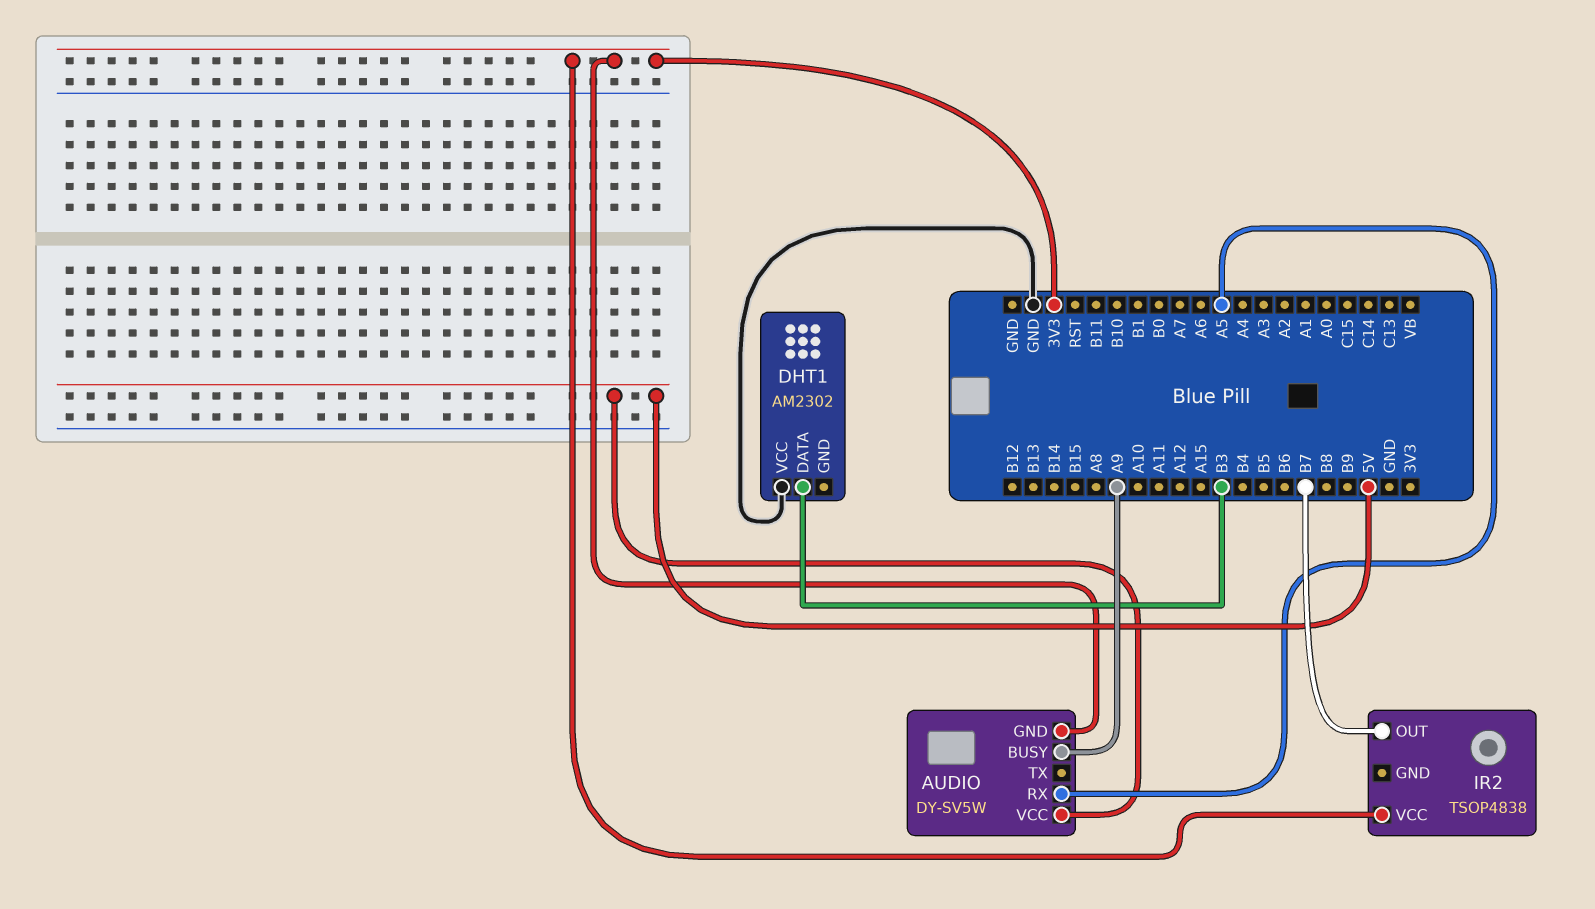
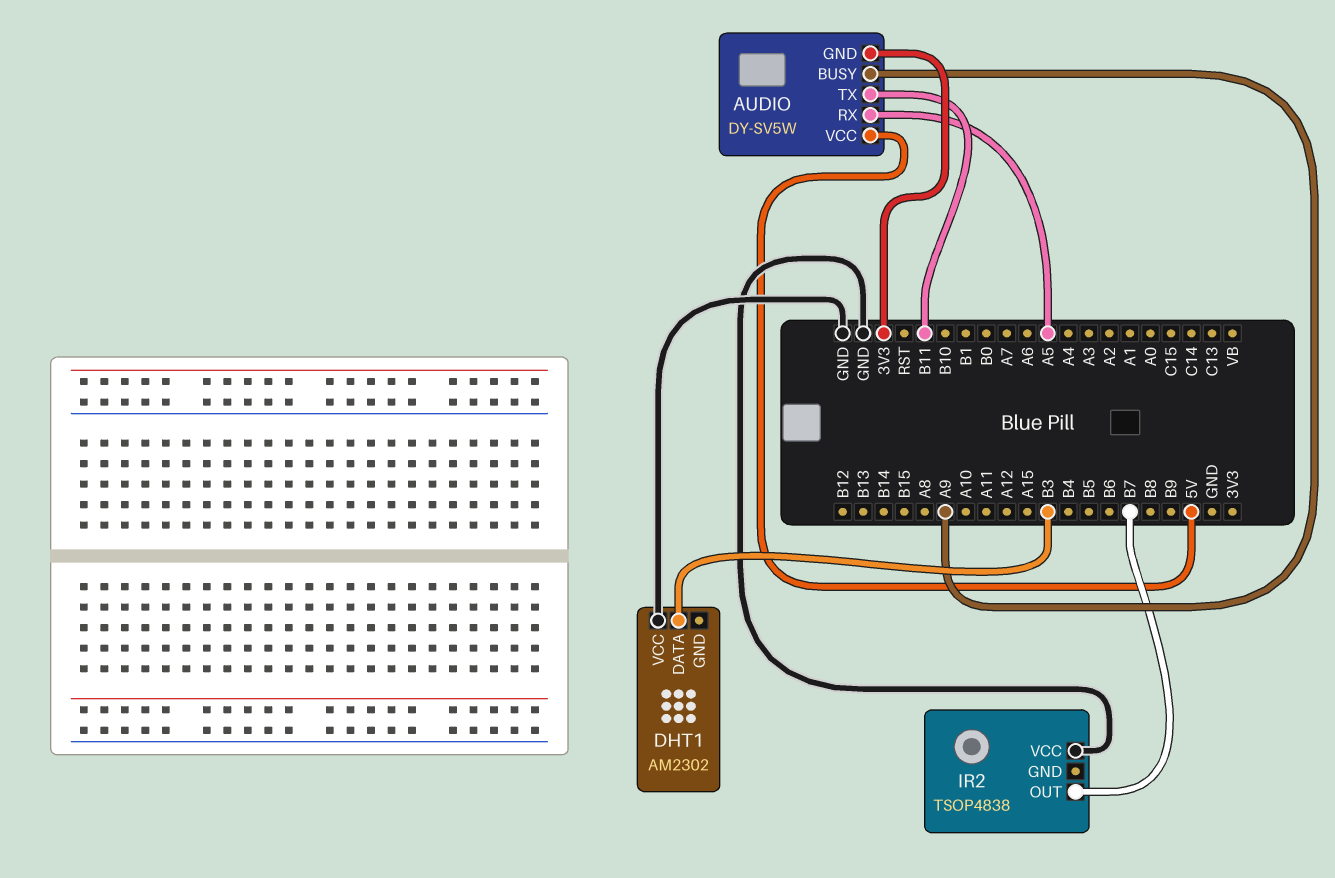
AUDIO pin TX: none -> B11
IR2 pin VCC: 3V3 -> GND

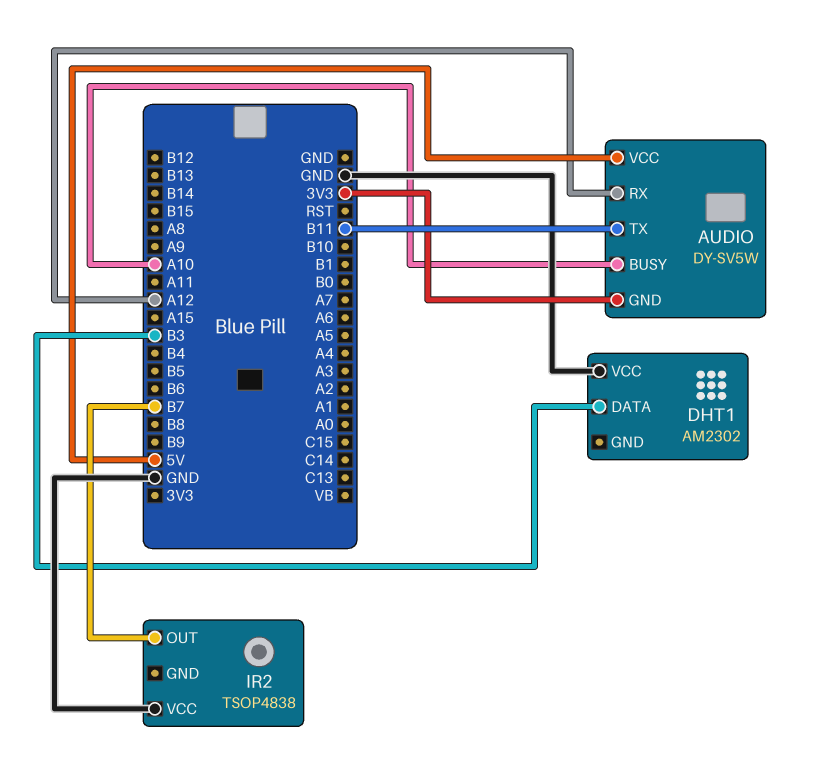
AUDIO pin BUSY: A9 -> A10
AUDIO pin RX: A5 -> A12

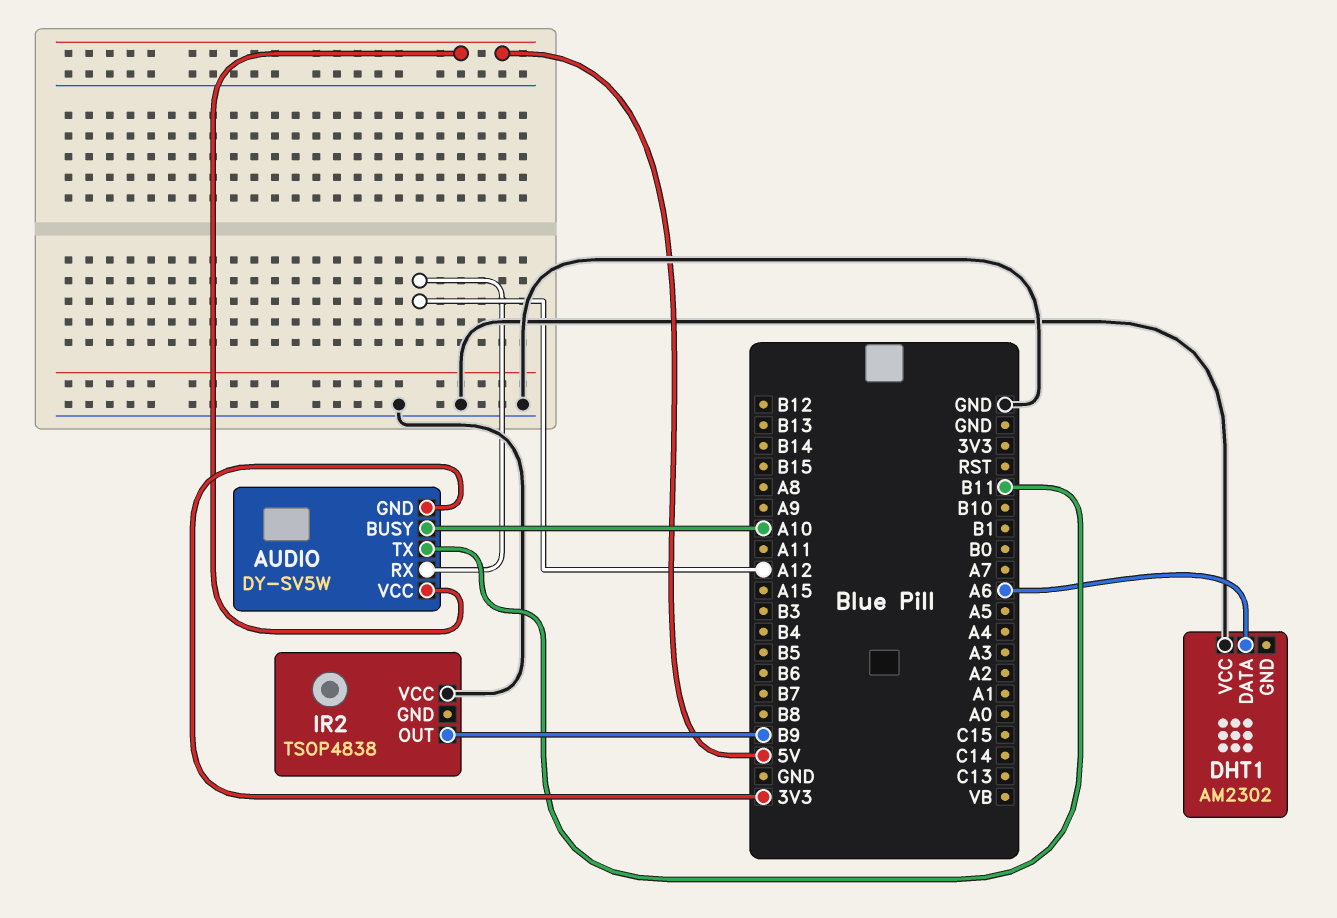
DHT1 pin DATA: B3 -> A6
IR2 pin OUT: B7 -> B9

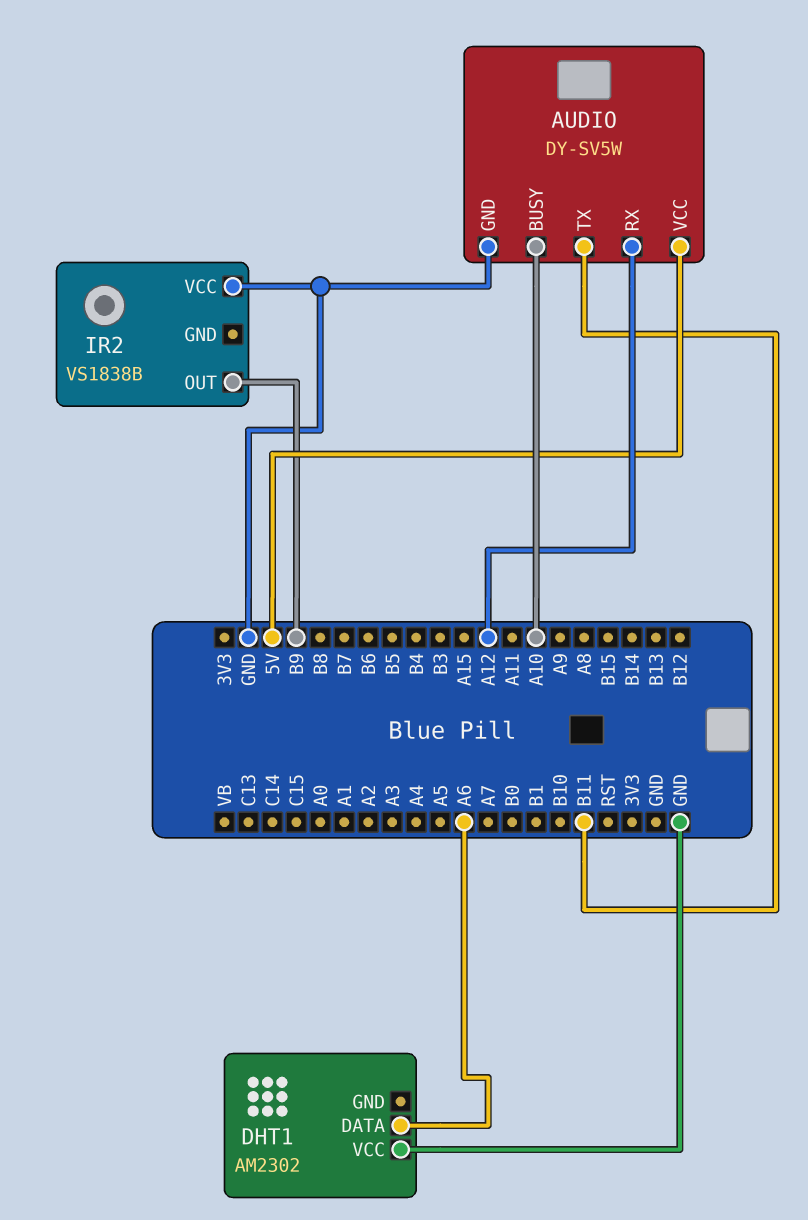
AUDIO pin GND: 3V3 -> GND
IR2: TSOP4838 -> VS1838B

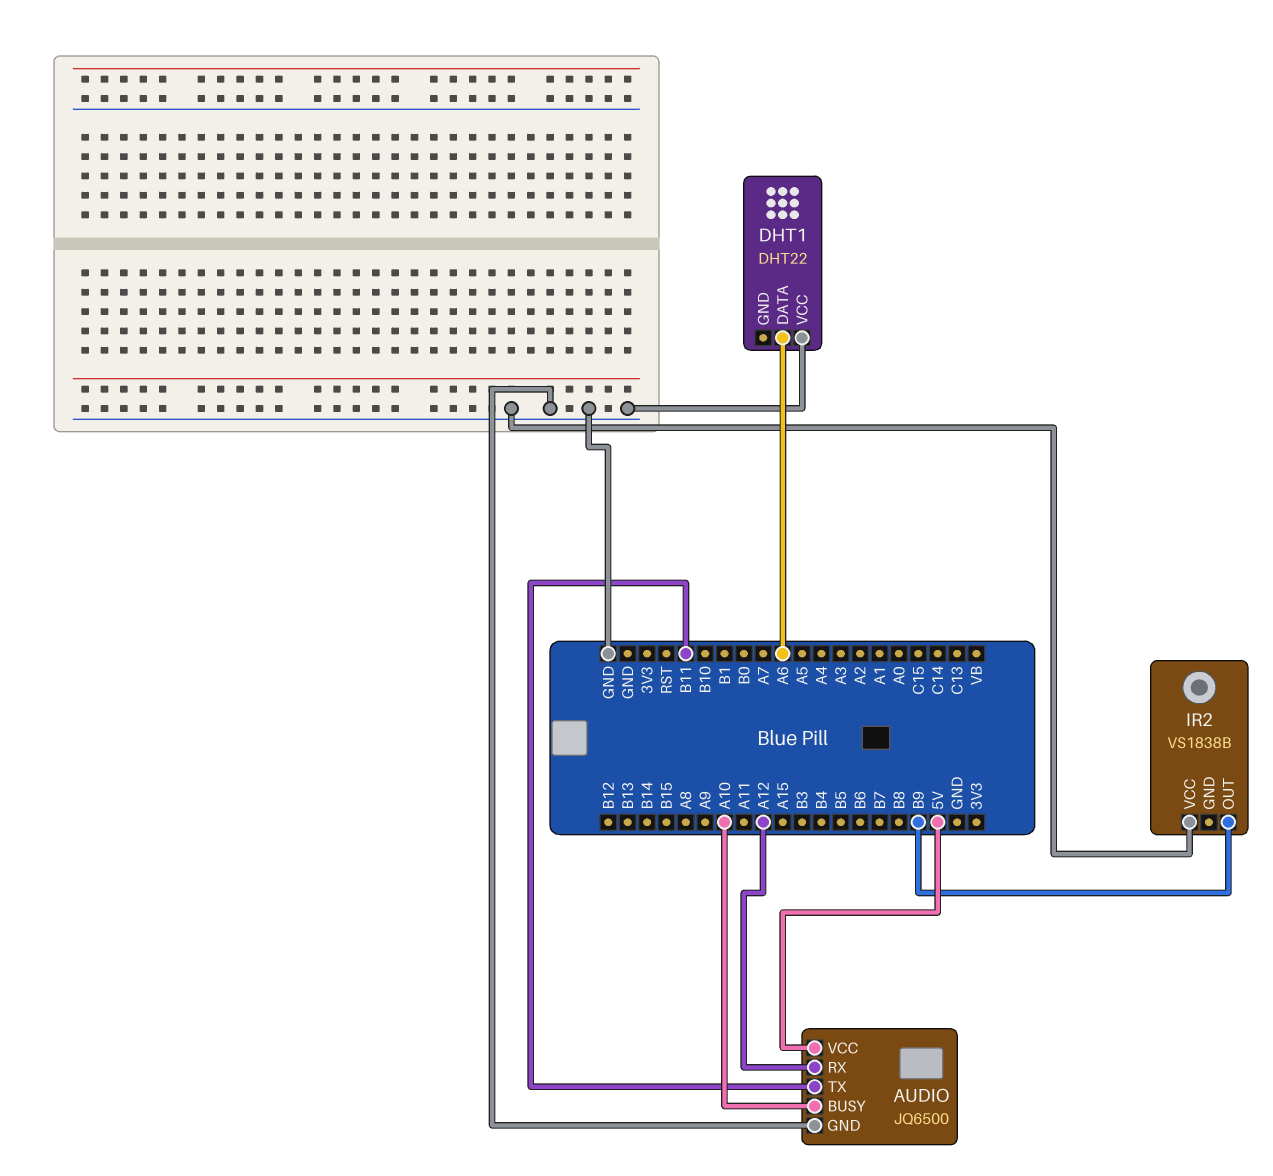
AUDIO: DY-SV5W -> JQ6500
DHT1: AM2302 -> DHT22

